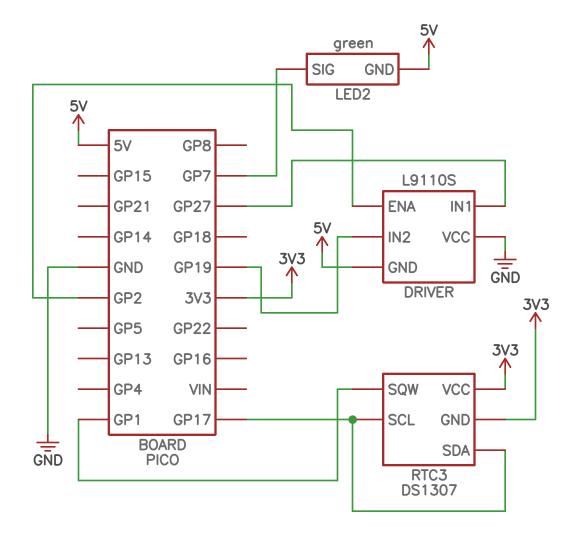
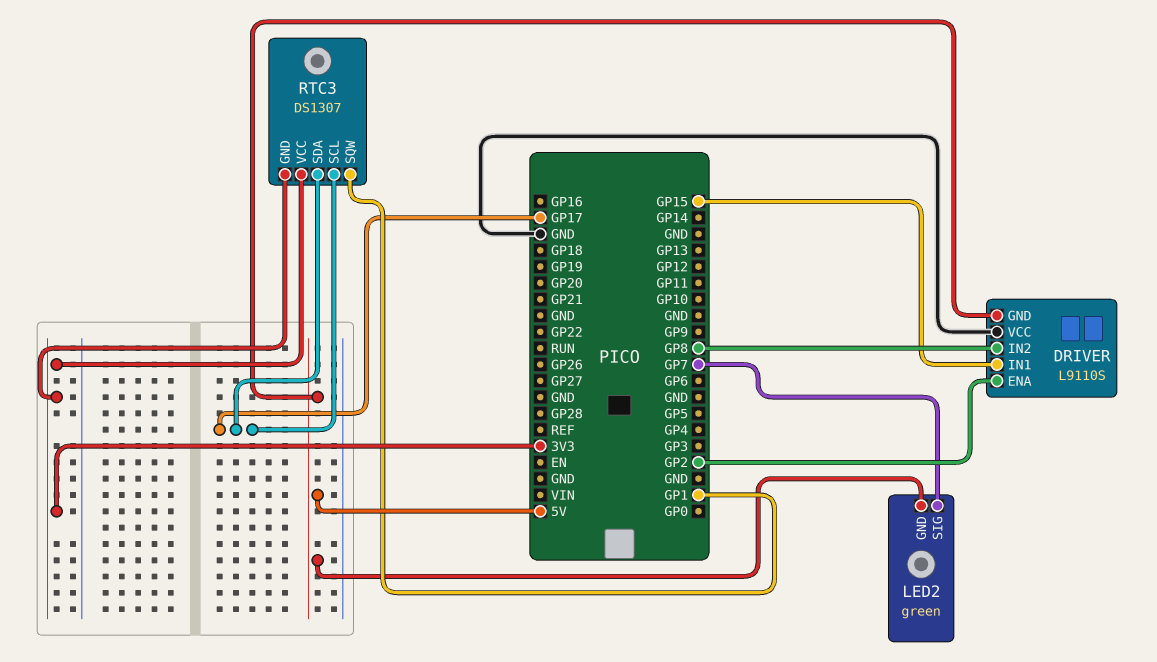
DRIVER pin IN1: GP27 -> GP15
DRIVER pin IN2: GP19 -> GP8

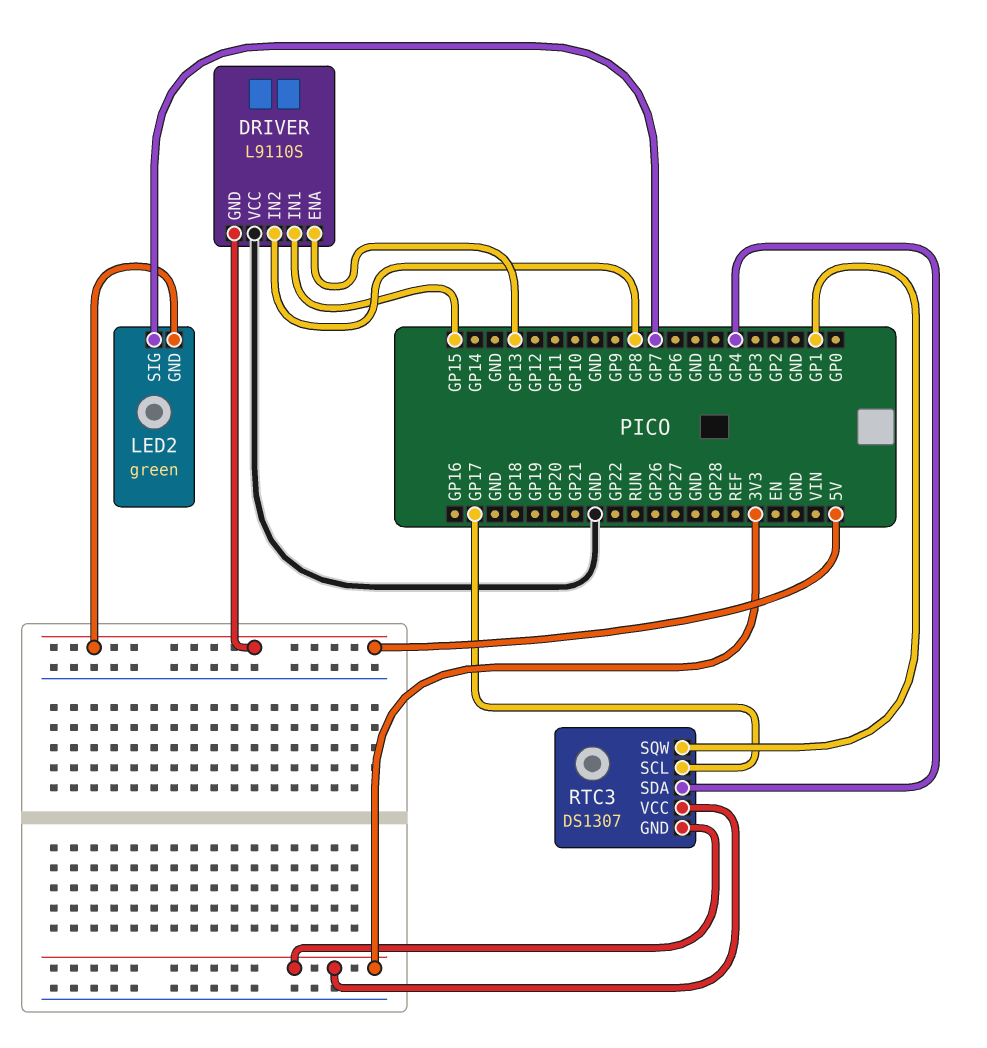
DRIVER pin ENA: GP2 -> GP13
RTC3 pin SDA: GP17 -> GP4

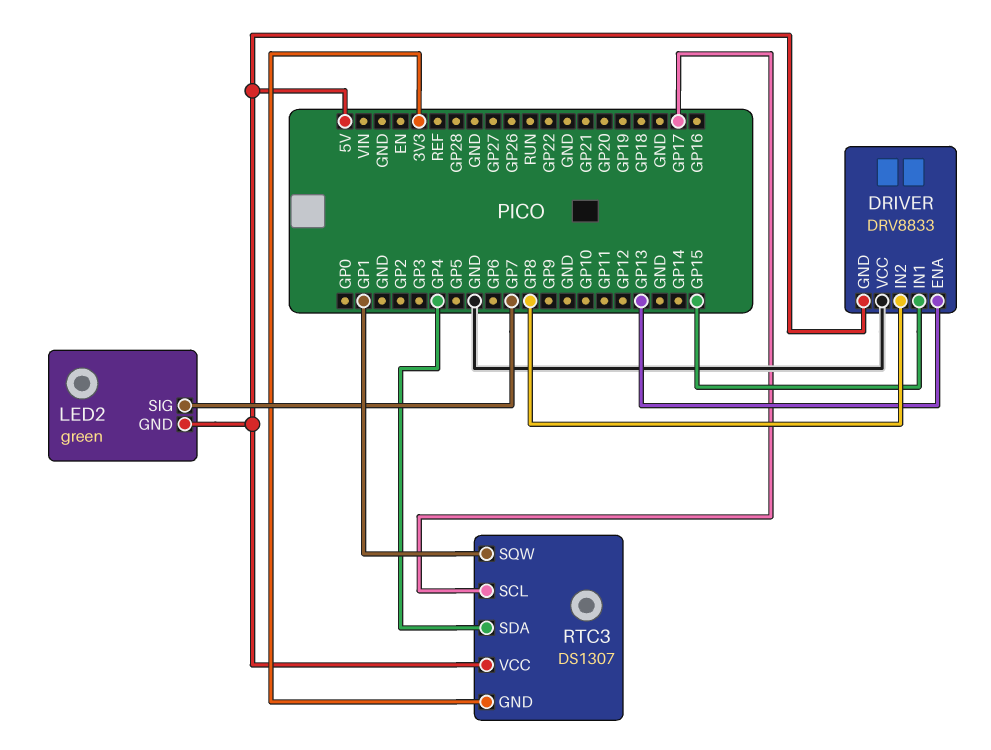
DRIVER: L9110S -> DRV8833
RTC3 pin VCC: 3V3 -> 5V

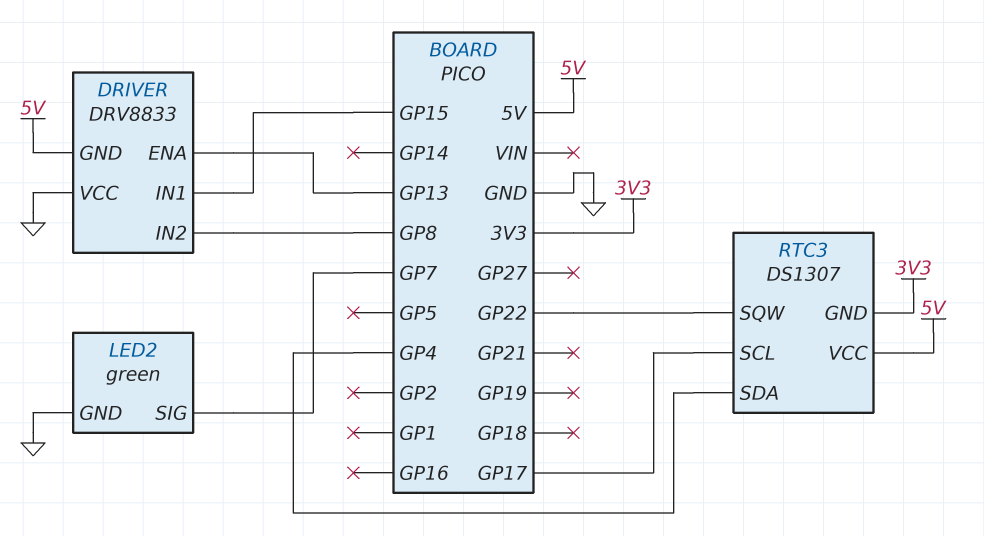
LED2 pin GND: 5V -> GND
RTC3 pin SQW: GP1 -> GP22

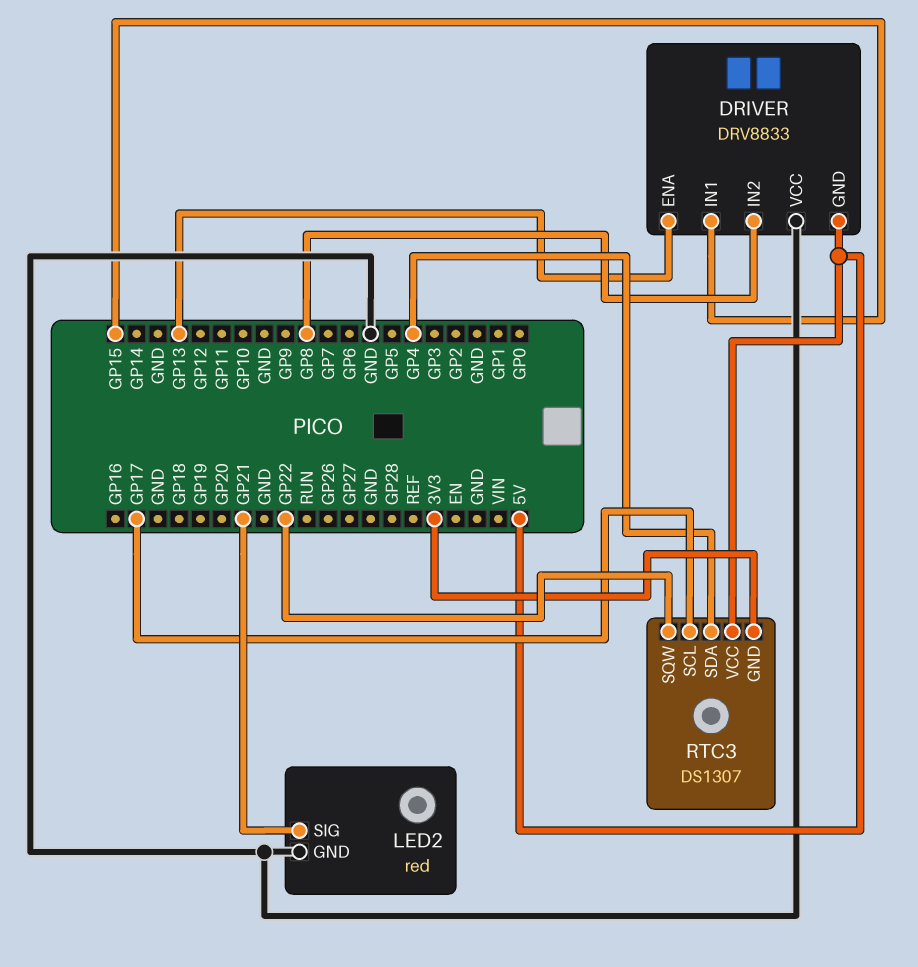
LED2: green -> red
LED2 pin SIG: GP7 -> GP21

